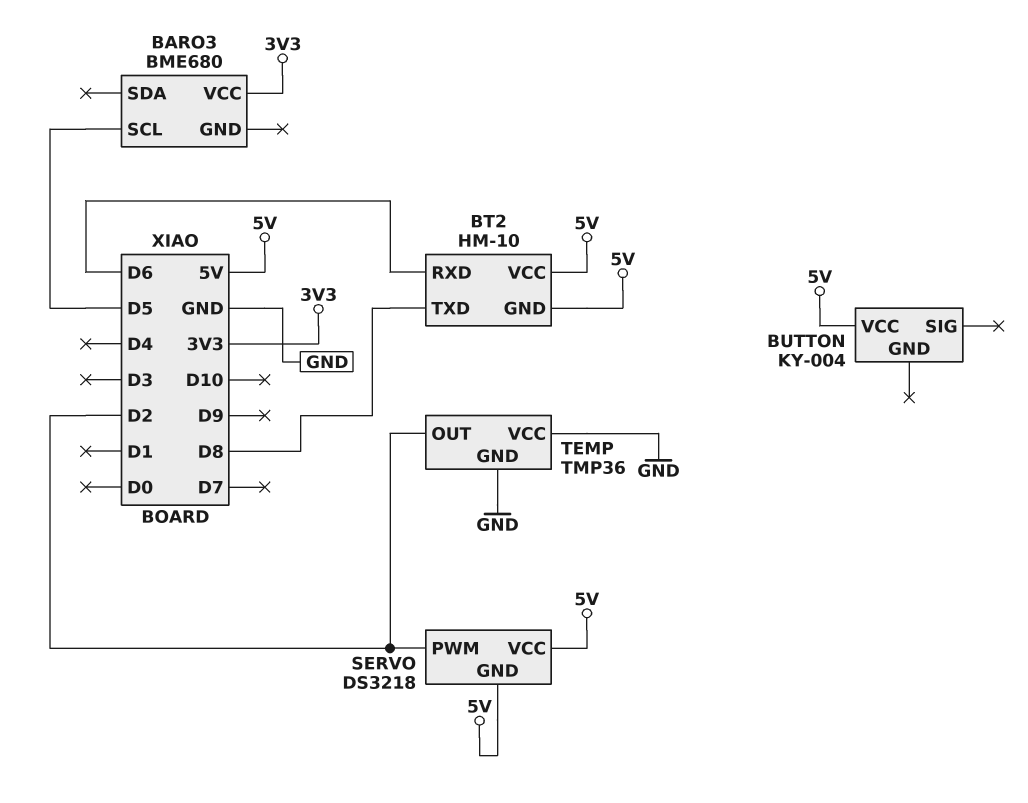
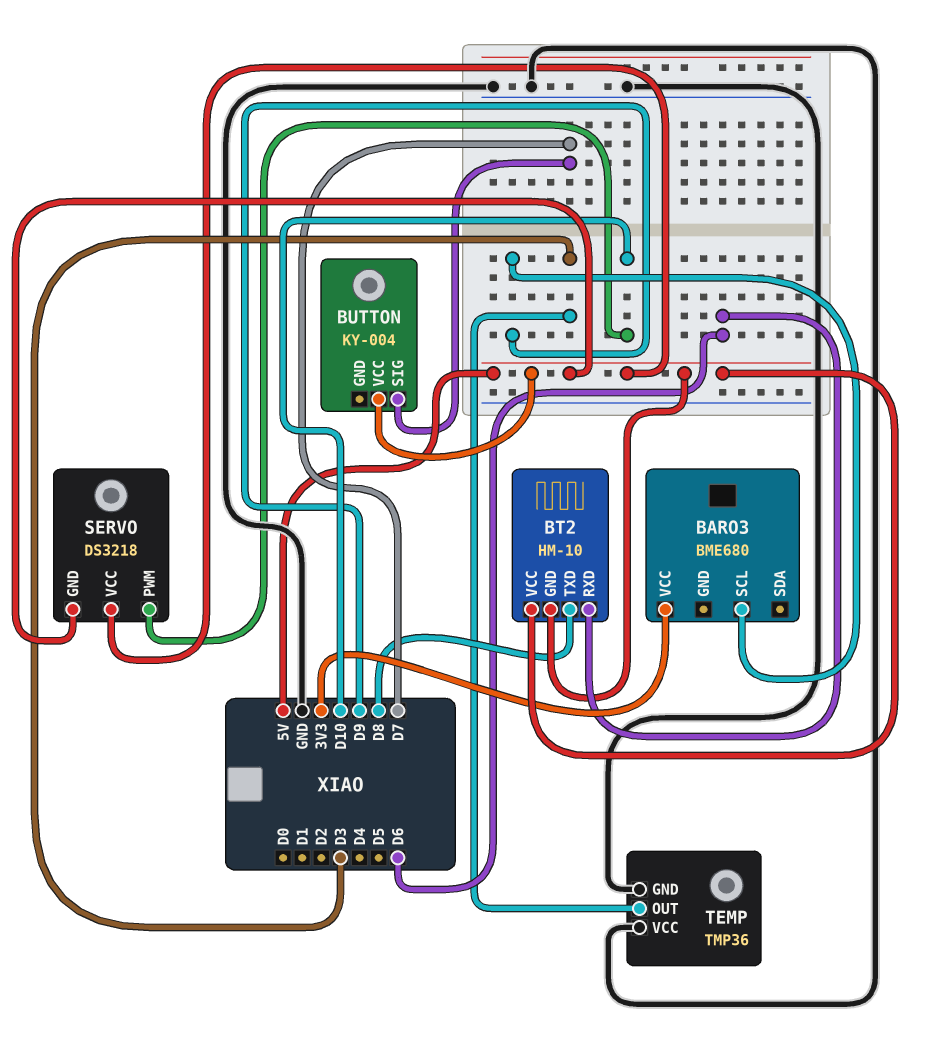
BARO3 pin SCL: D5 -> D9
BUTTON pin SIG: none -> D7
SERVO pin PWM: D2 -> D10
TEMP pin OUT: D2 -> D3

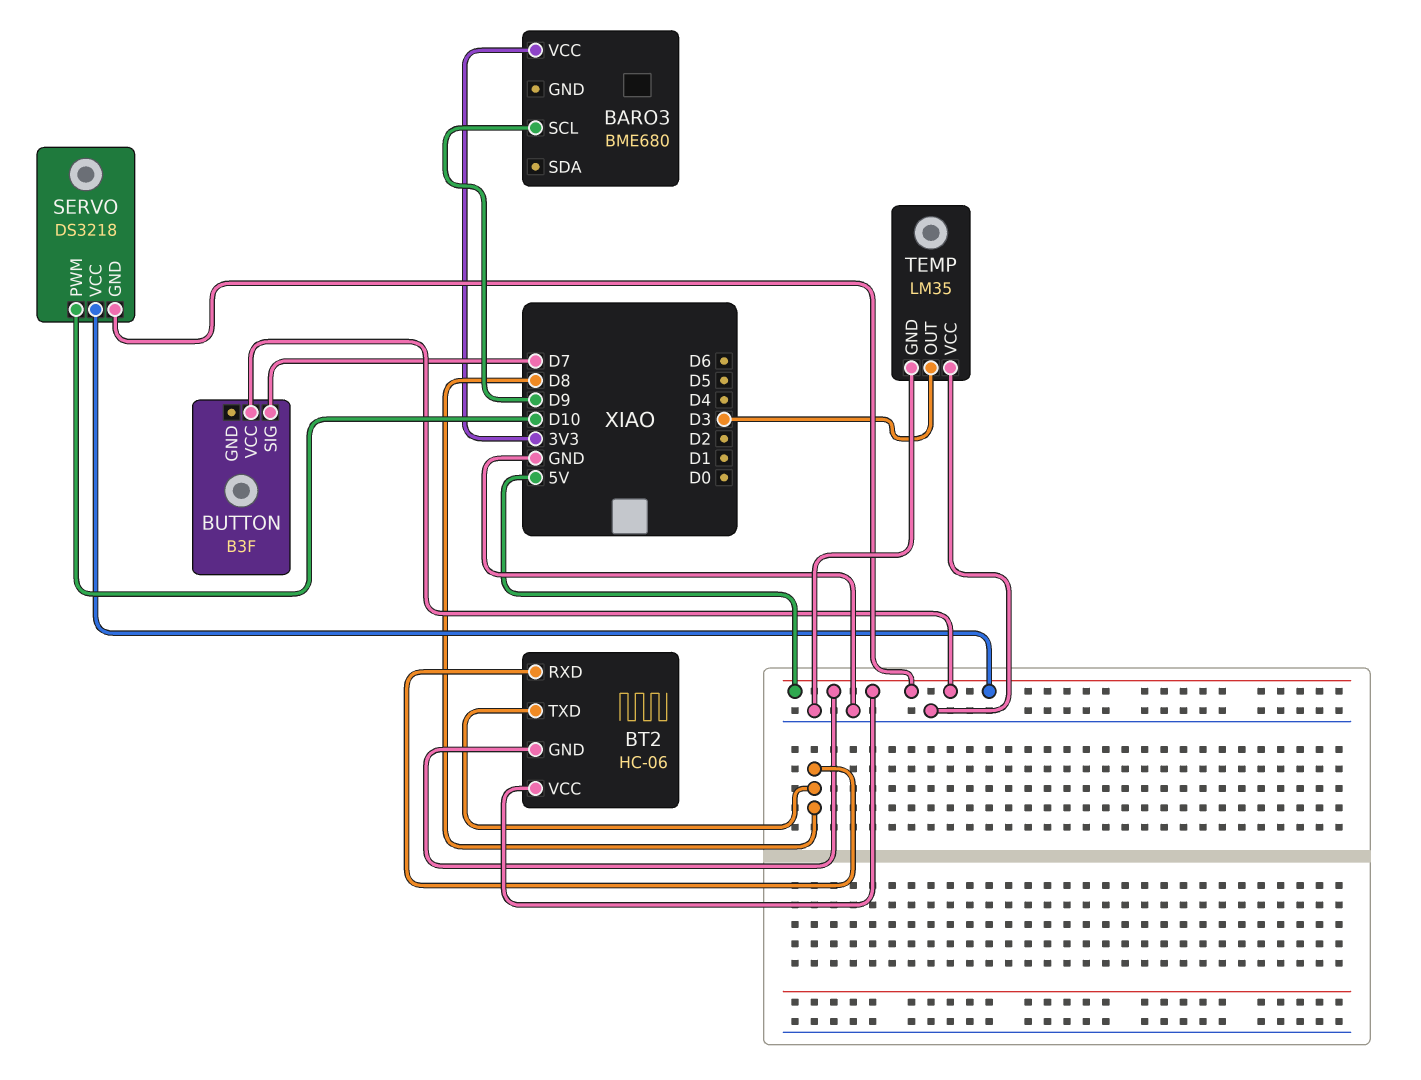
BT2: HM-10 -> HC-06
BT2 pin RXD: D6 -> D8
BUTTON: KY-004 -> B3F
TEMP: TMP36 -> LM35

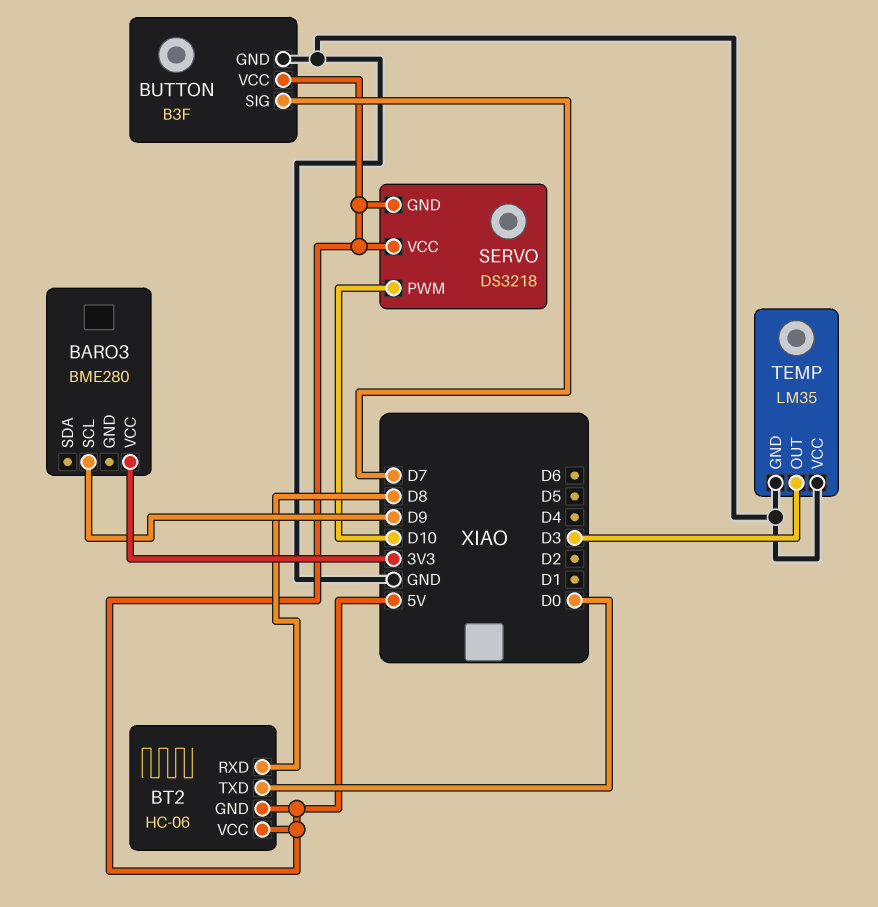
BARO3: BME680 -> BME280
BT2 pin TXD: D8 -> D0
BUTTON pin GND: none -> GND

